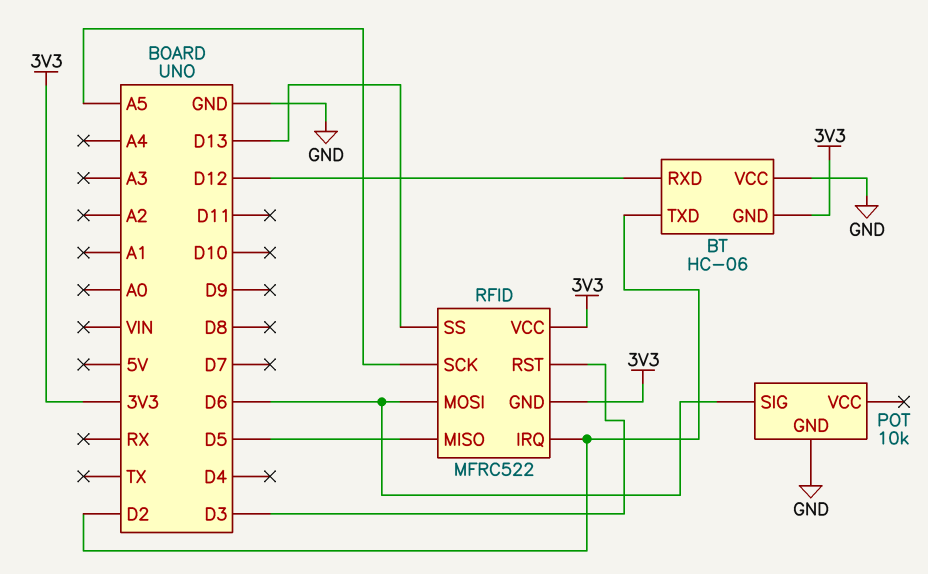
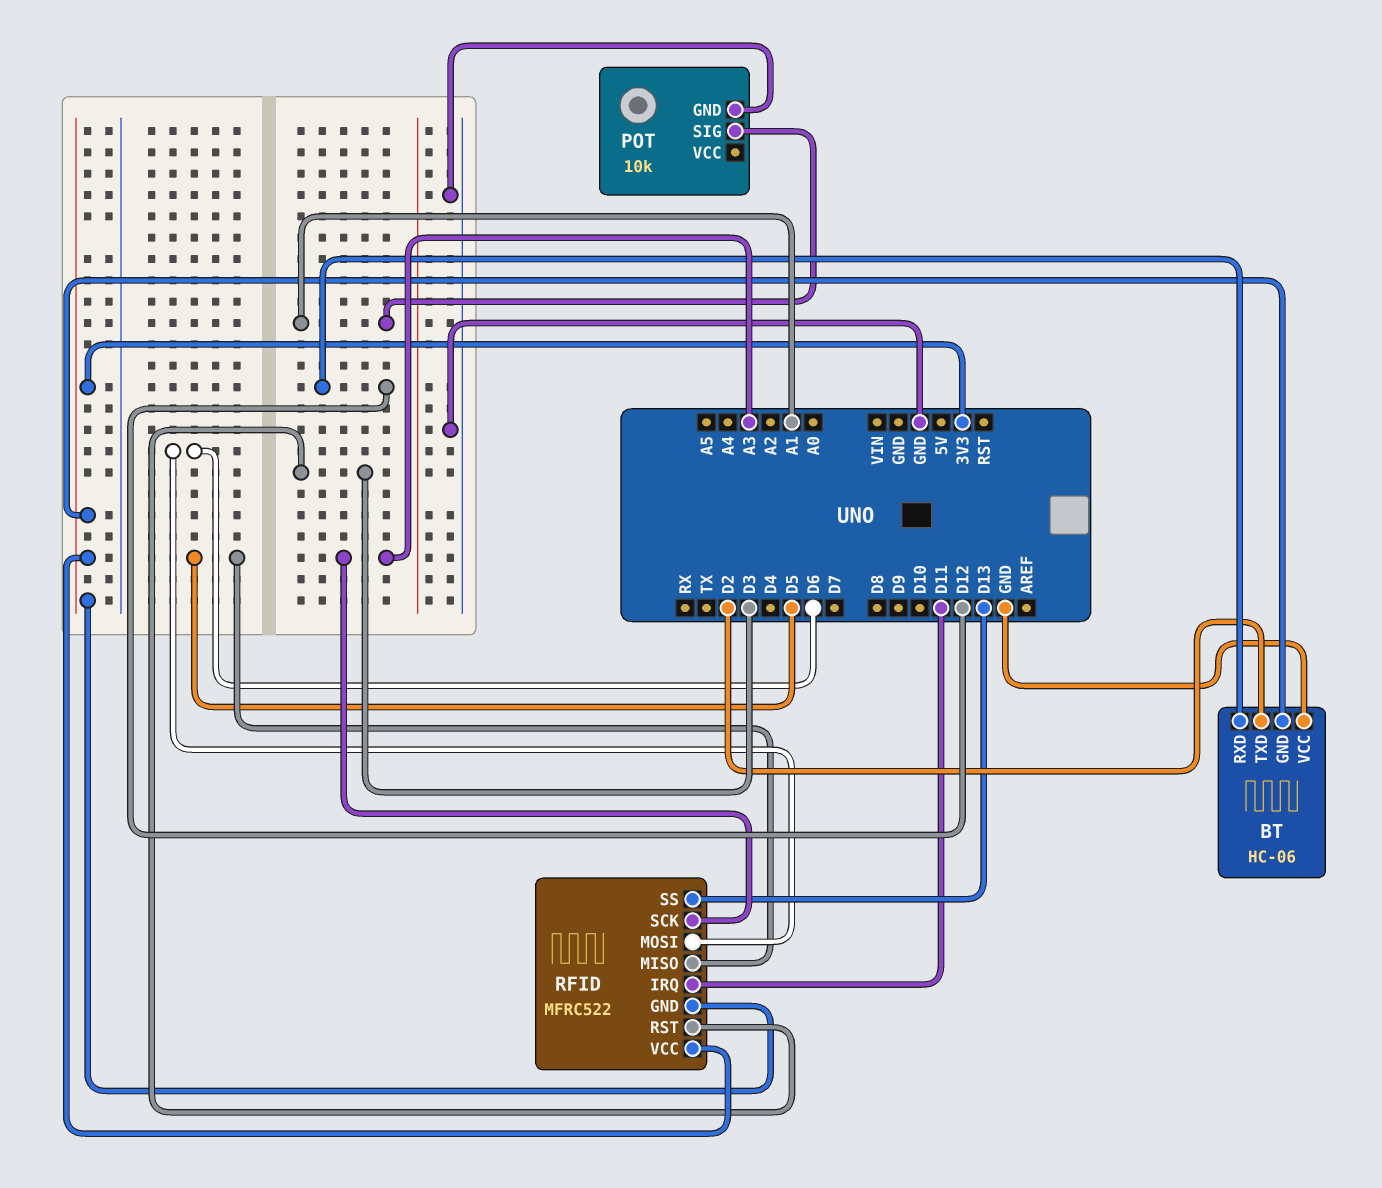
POT pin SIG: D6 -> A1
RFID pin IRQ: D2 -> D11
RFID pin SCK: A5 -> A3

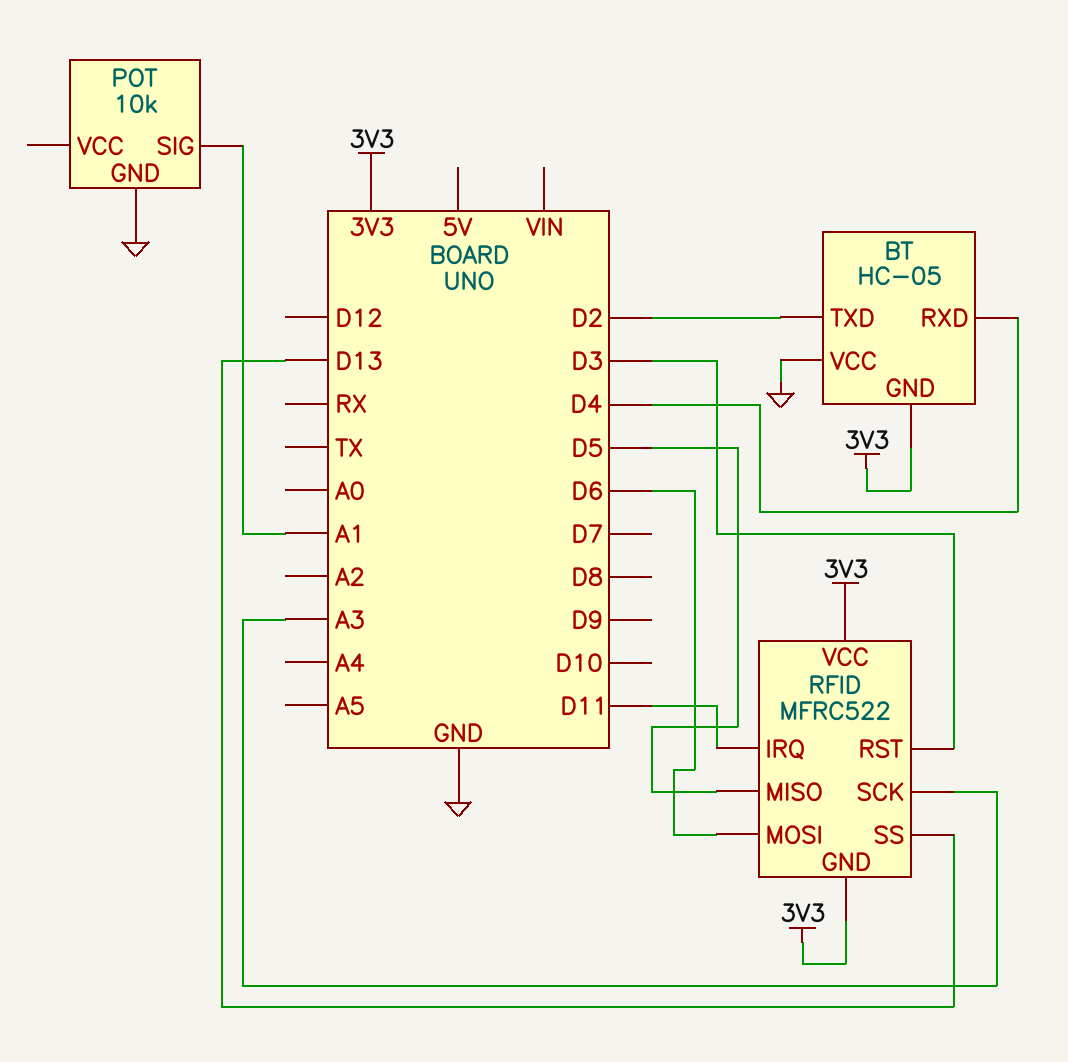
BT: HC-06 -> HC-05
BT pin RXD: D12 -> D4

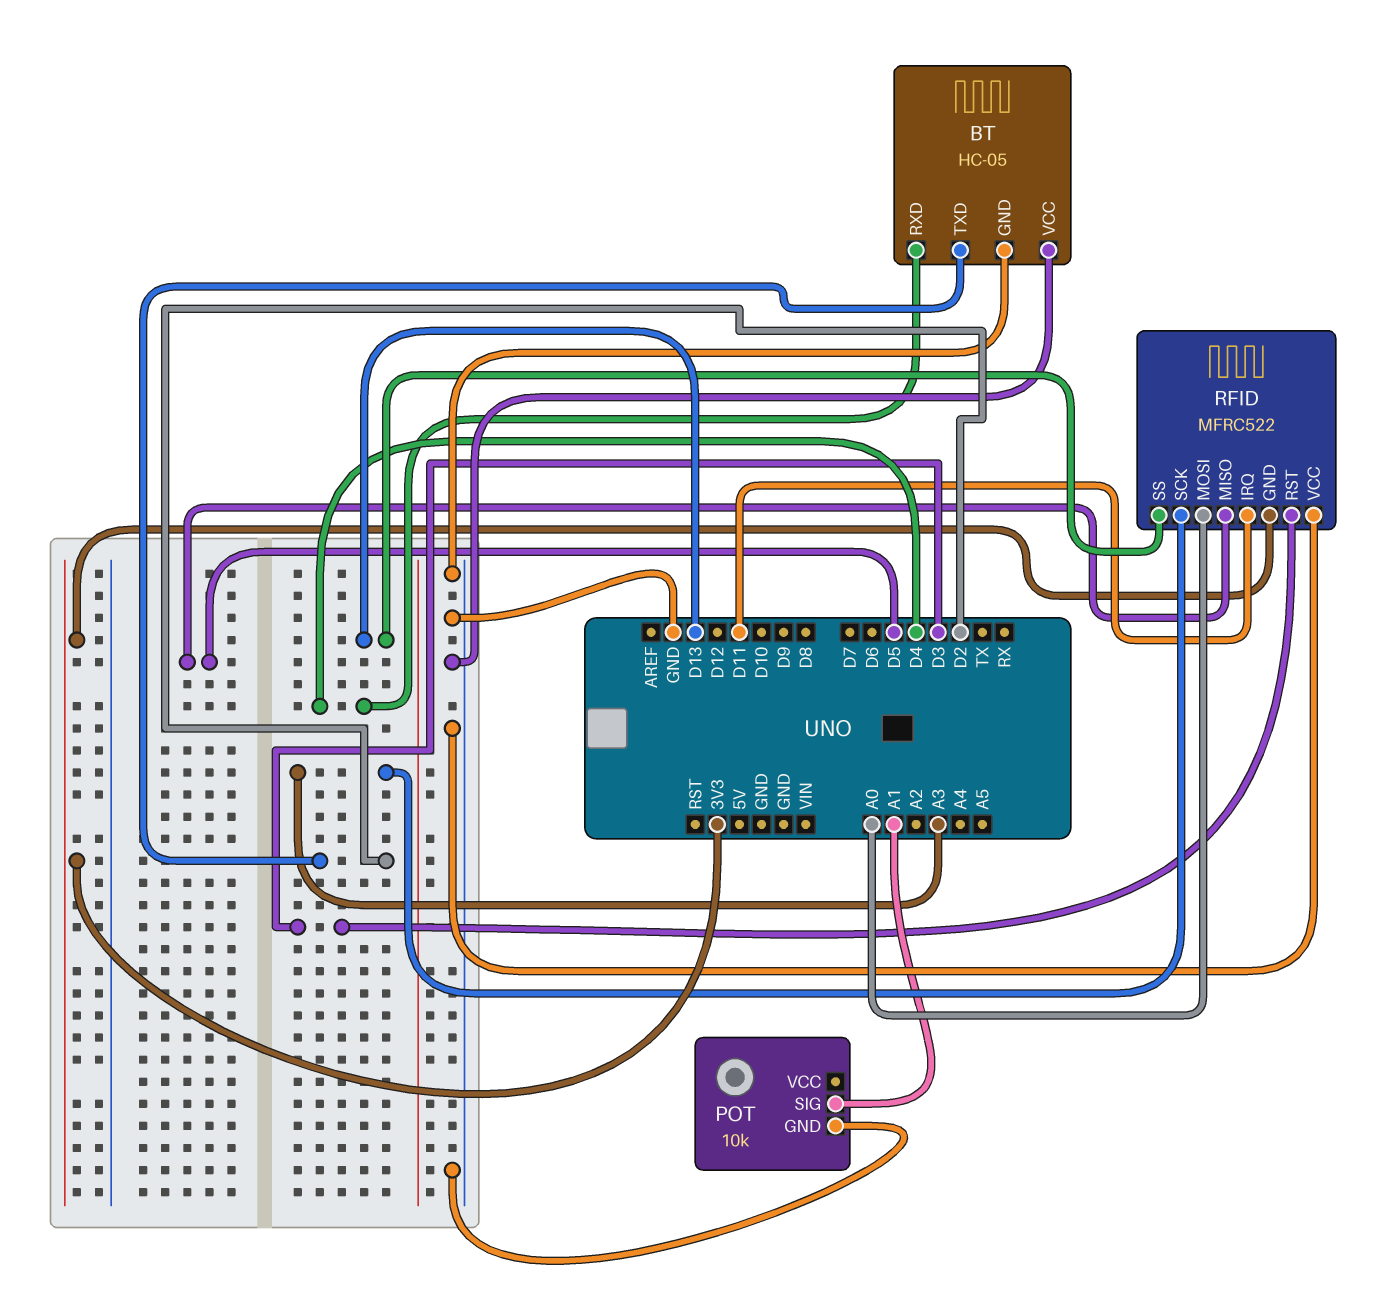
BT pin GND: 3V3 -> GND
RFID pin MOSI: D6 -> A0
RFID pin VCC: 3V3 -> GND

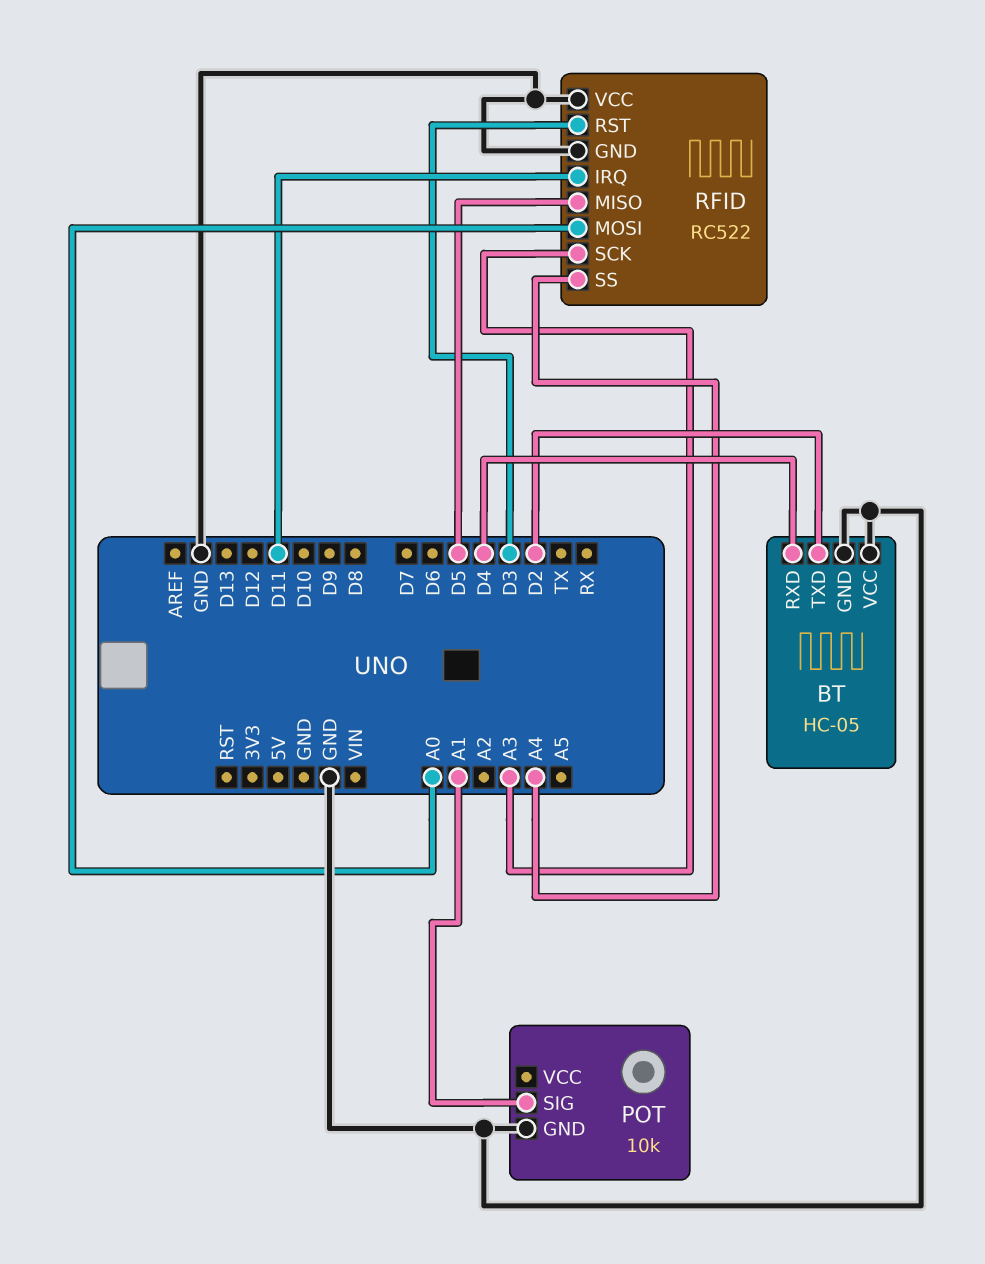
RFID: MFRC522 -> RC522
RFID pin GND: 3V3 -> GND
RFID pin SS: D13 -> A4

